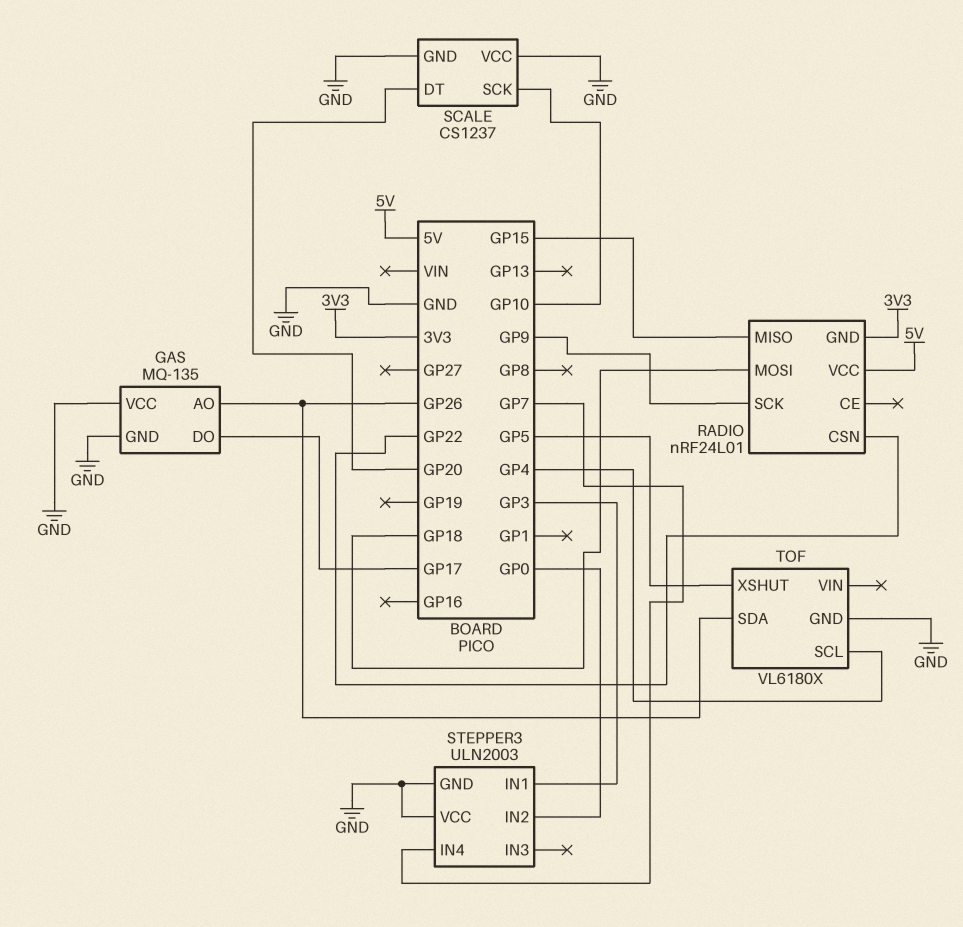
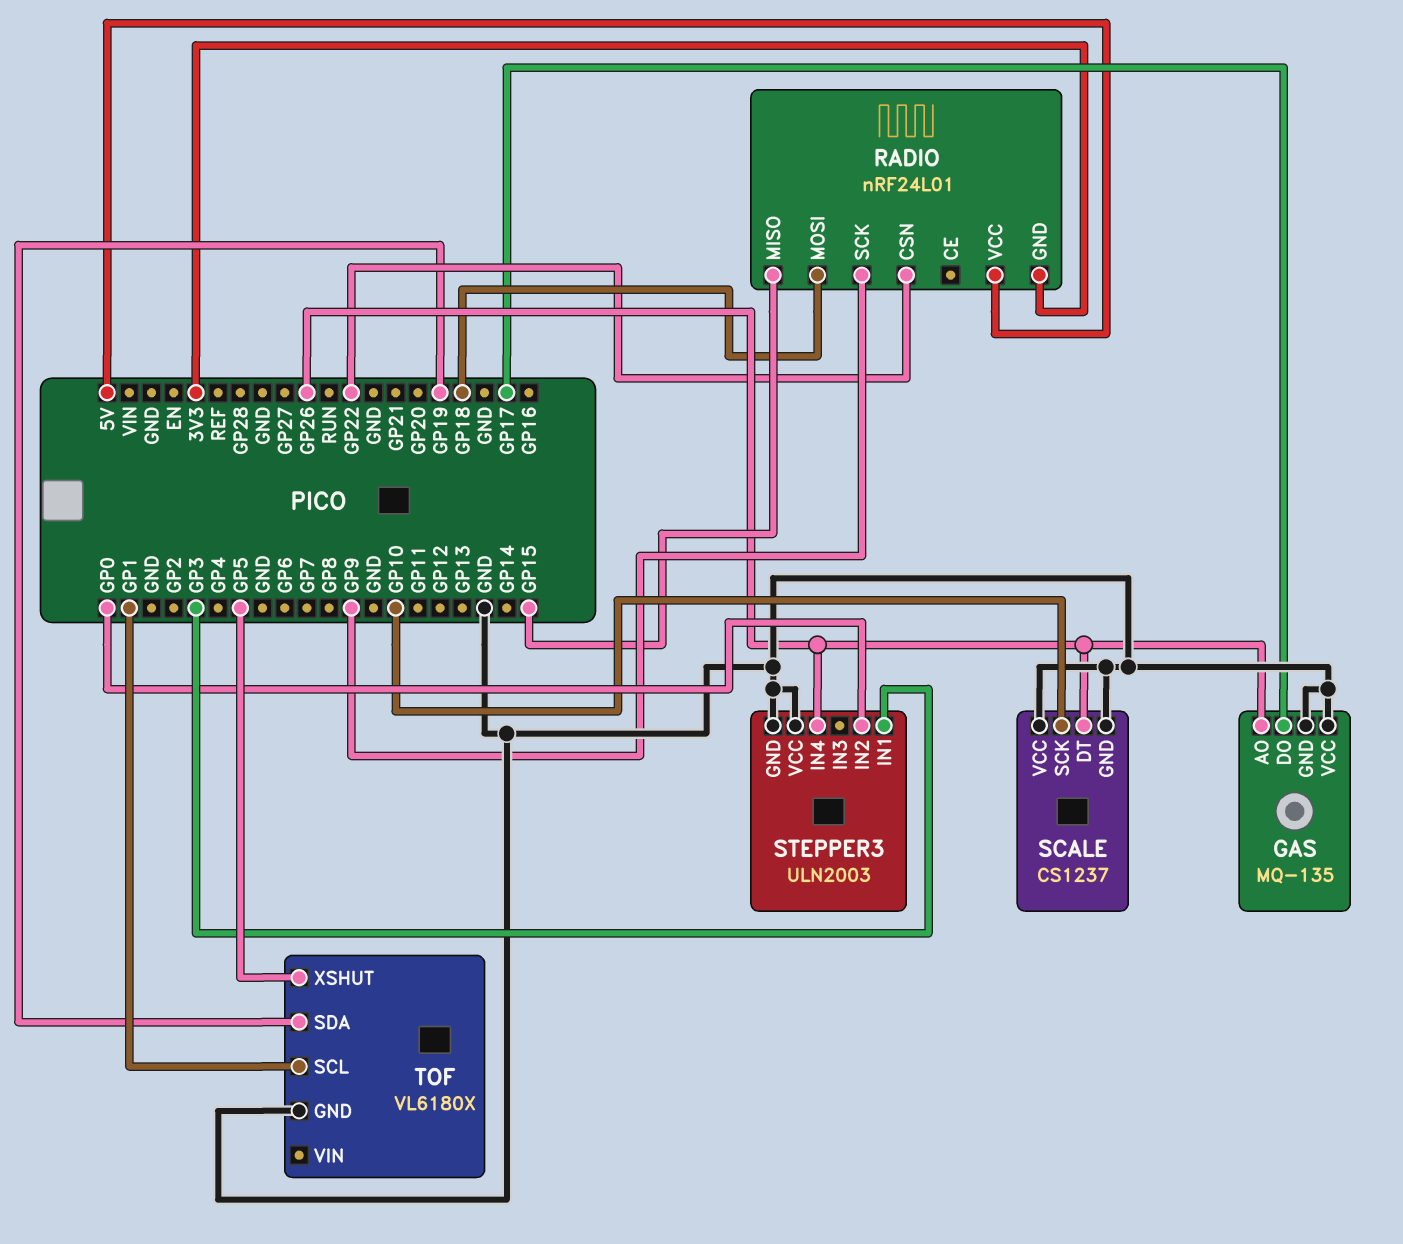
SCALE pin DT: GP20 -> GP26
STEPPER3 pin IN4: GP7 -> GP26
TOF pin SCL: GP4 -> GP1
TOF pin SDA: GP26 -> GP19

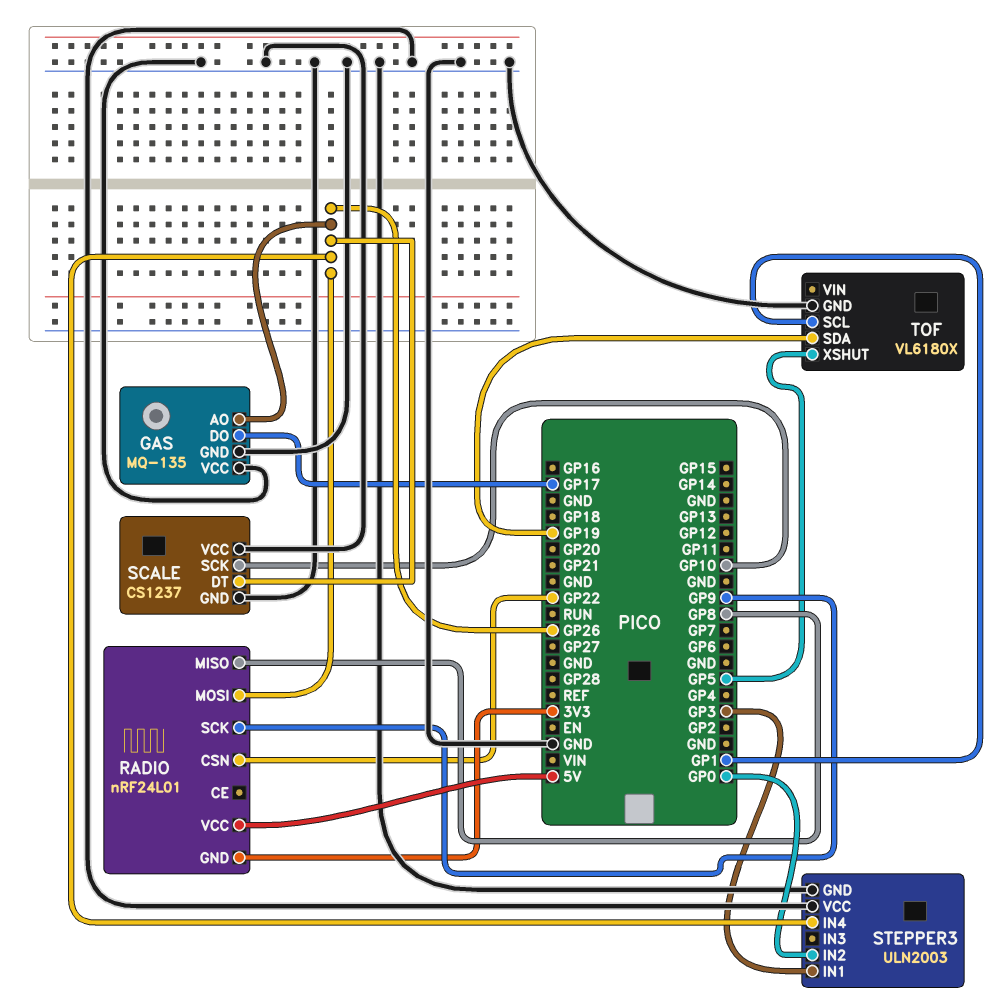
RADIO pin MISO: GP15 -> GP8
RADIO pin MOSI: GP18 -> GP26

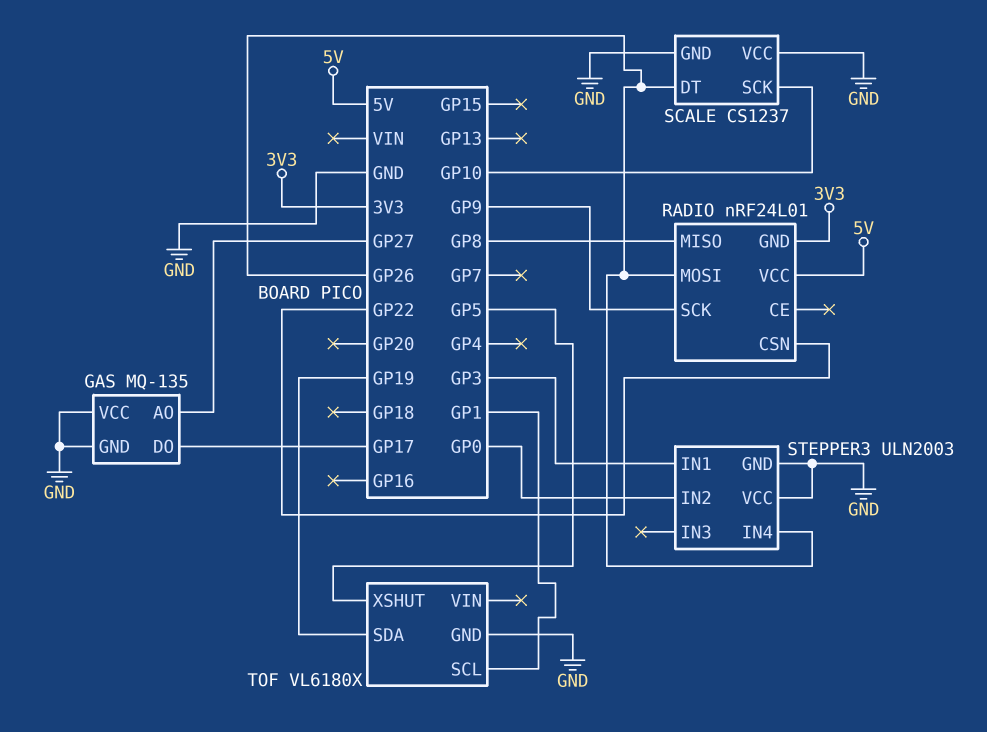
GAS pin AO: GP26 -> GP27

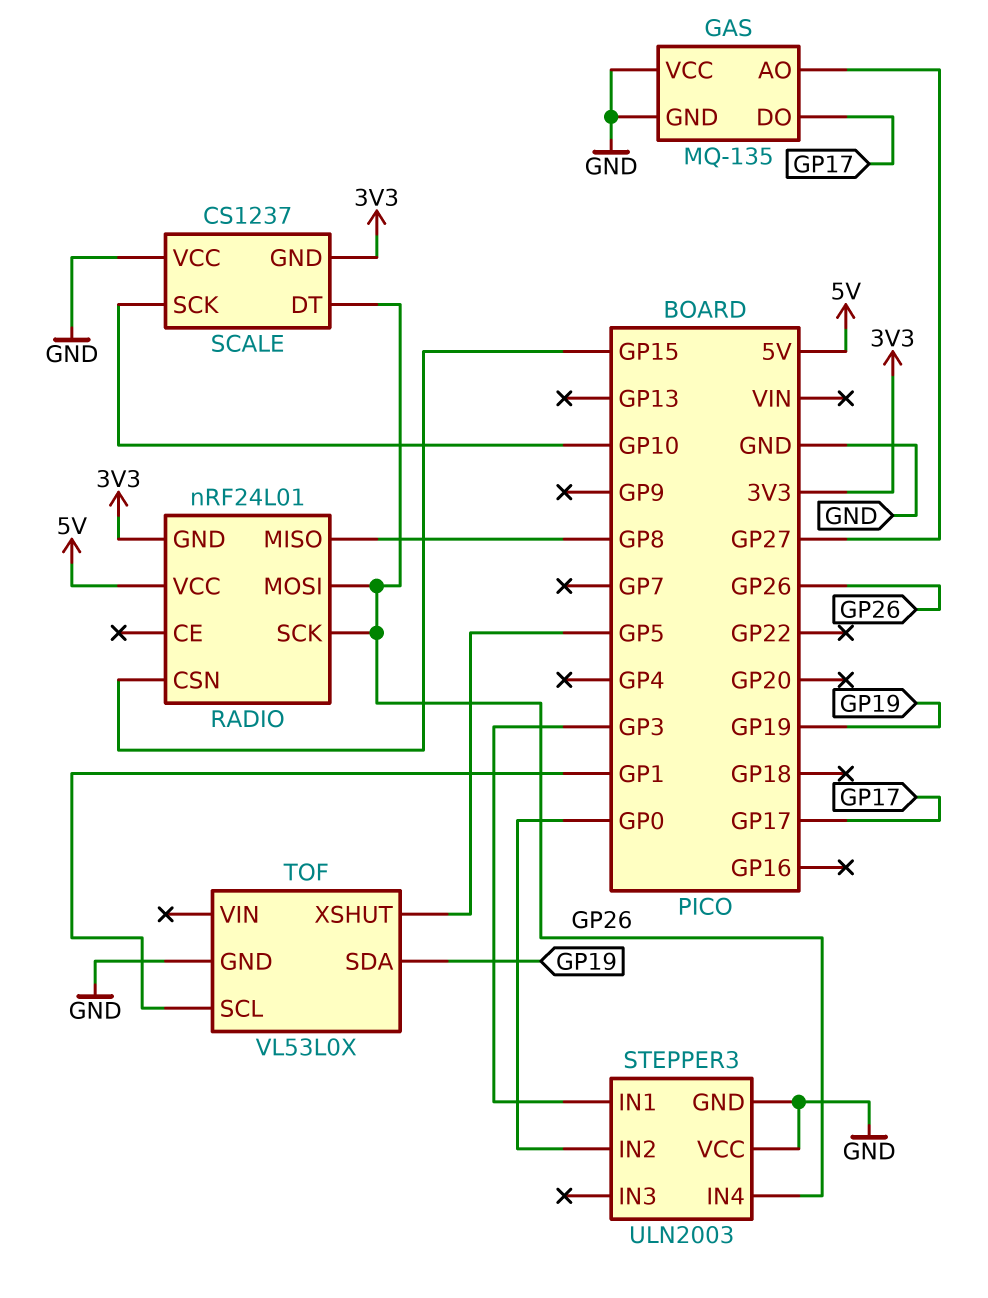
RADIO pin CSN: GP22 -> GP15
RADIO pin SCK: GP9 -> GP26
SCALE pin GND: GND -> 3V3
TOF: VL6180X -> VL53L0X

